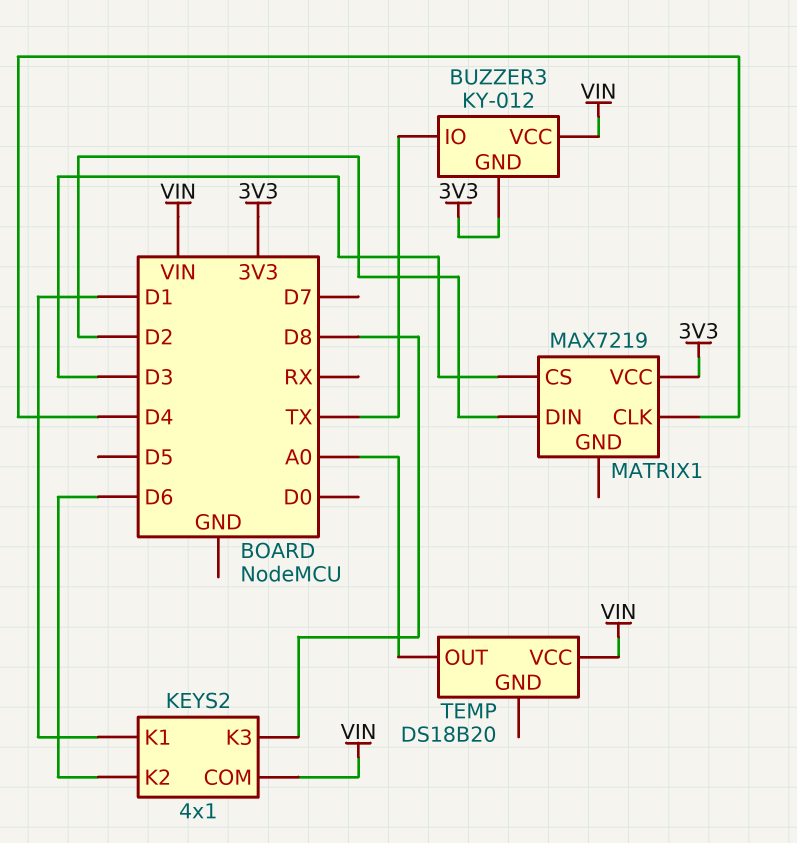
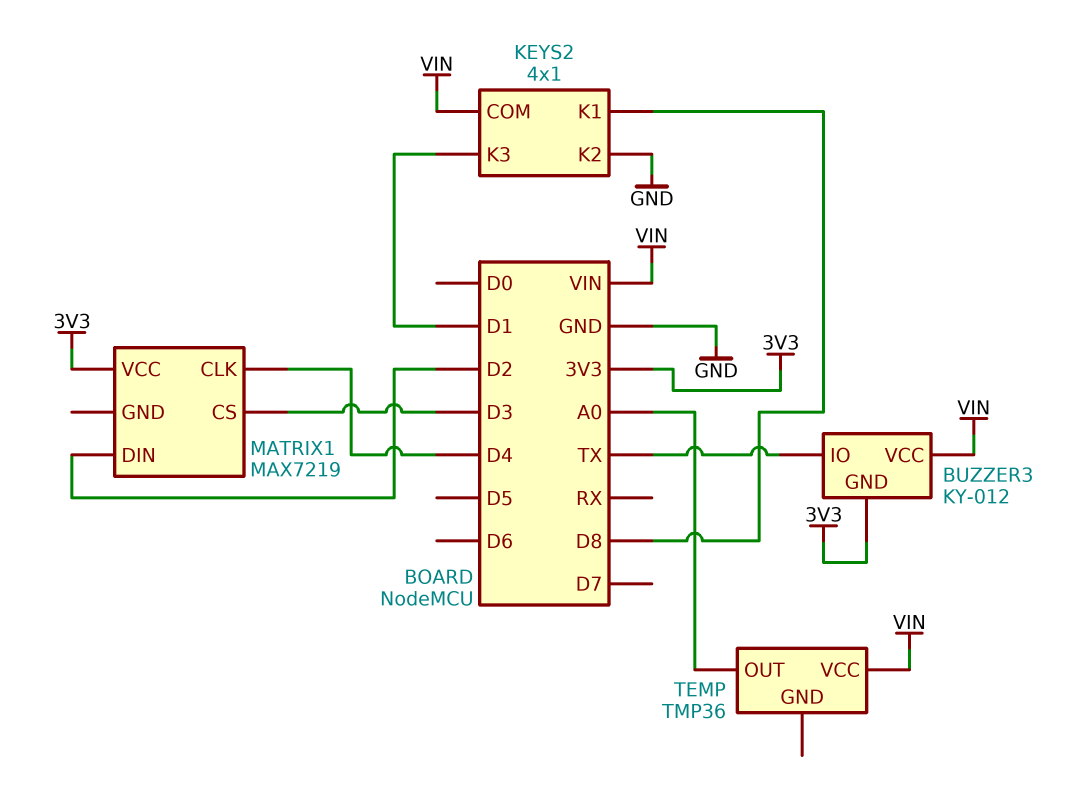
KEYS2 pin K1: D1 -> D8
KEYS2 pin K2: D6 -> GND
KEYS2 pin K3: D8 -> D1
TEMP: DS18B20 -> TMP36

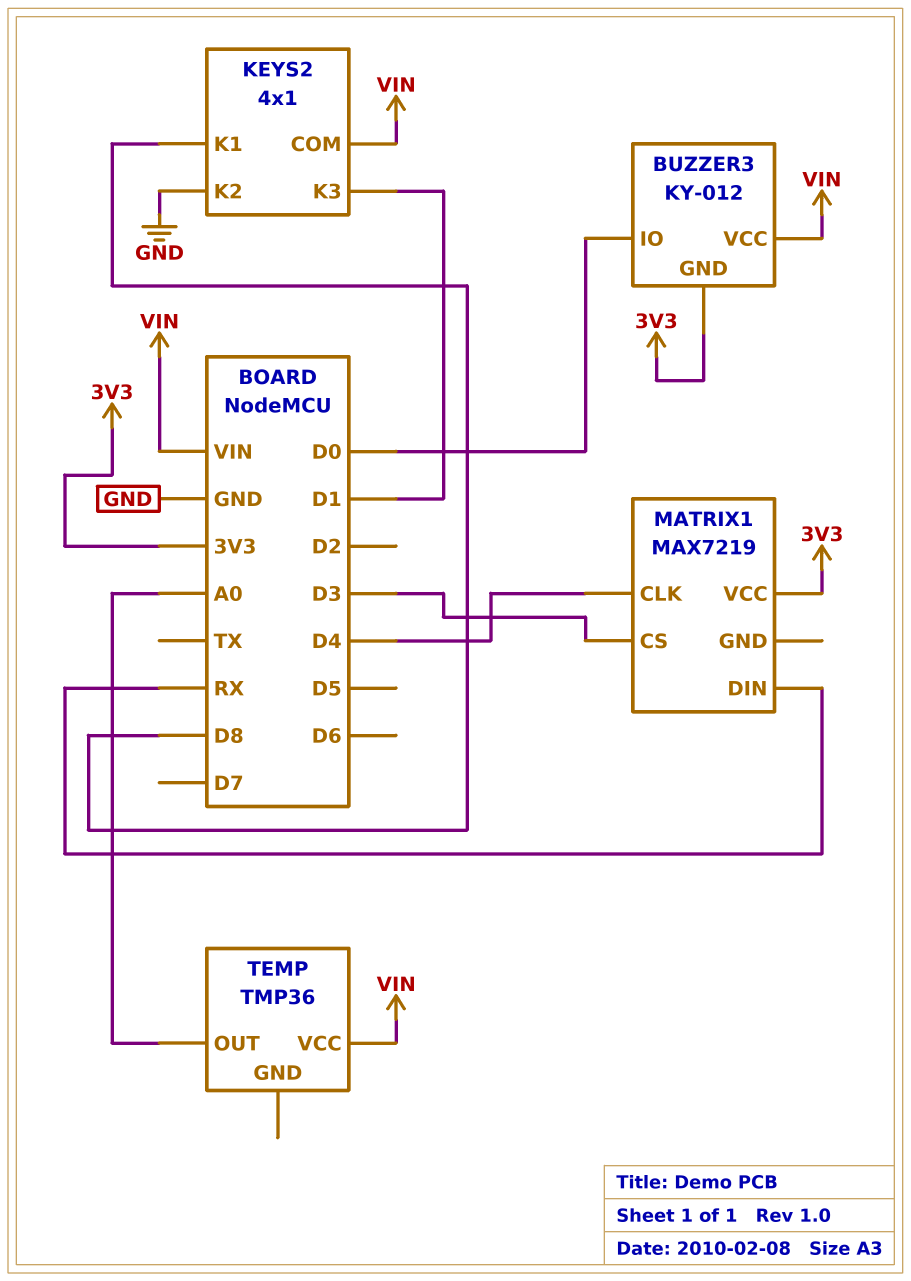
BUZZER3 pin IO: TX -> D0
MATRIX1 pin DIN: D2 -> RX

